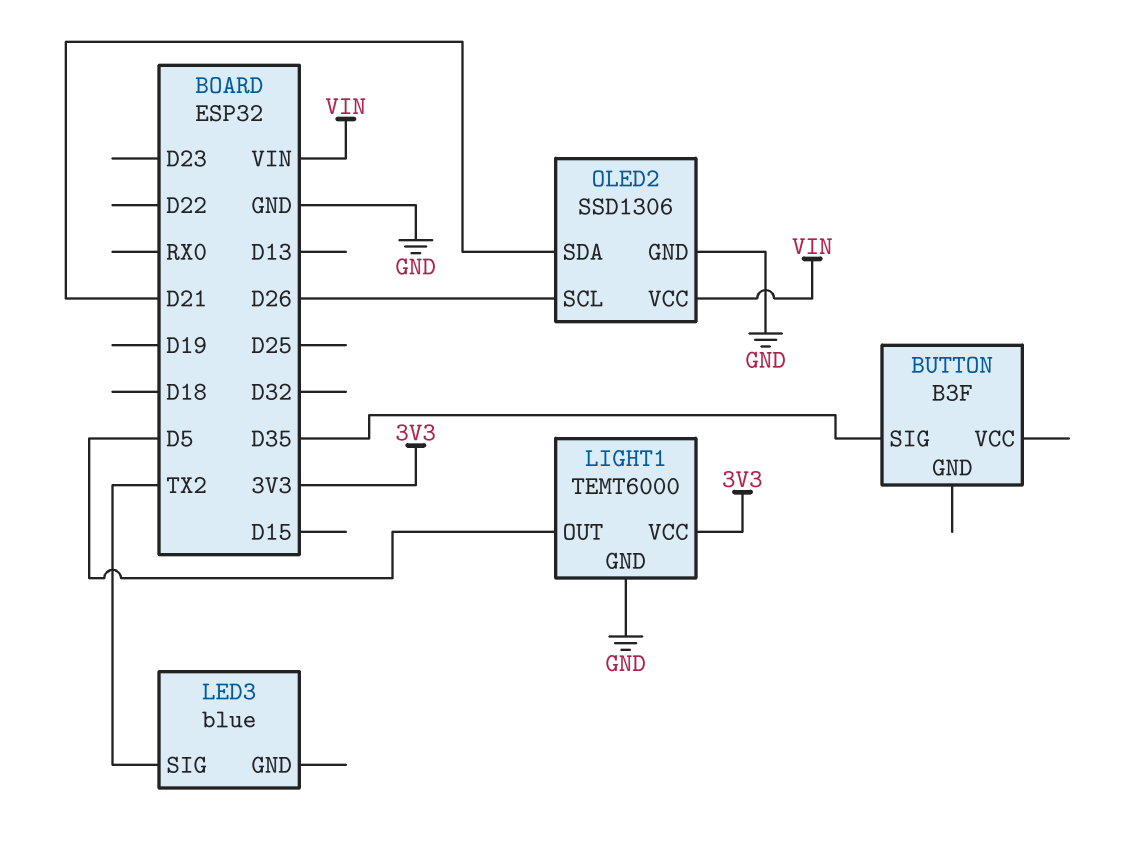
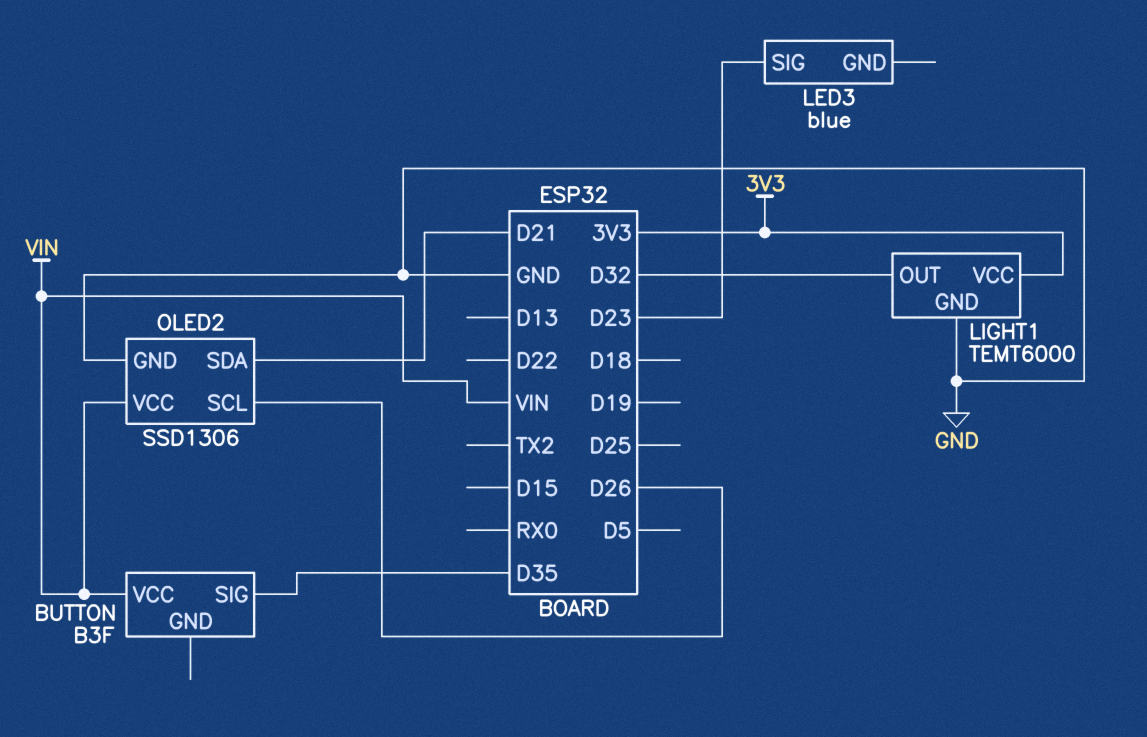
BUTTON pin VCC: none -> VIN
LED3 pin SIG: TX2 -> D23
LIGHT1 pin OUT: D5 -> D32

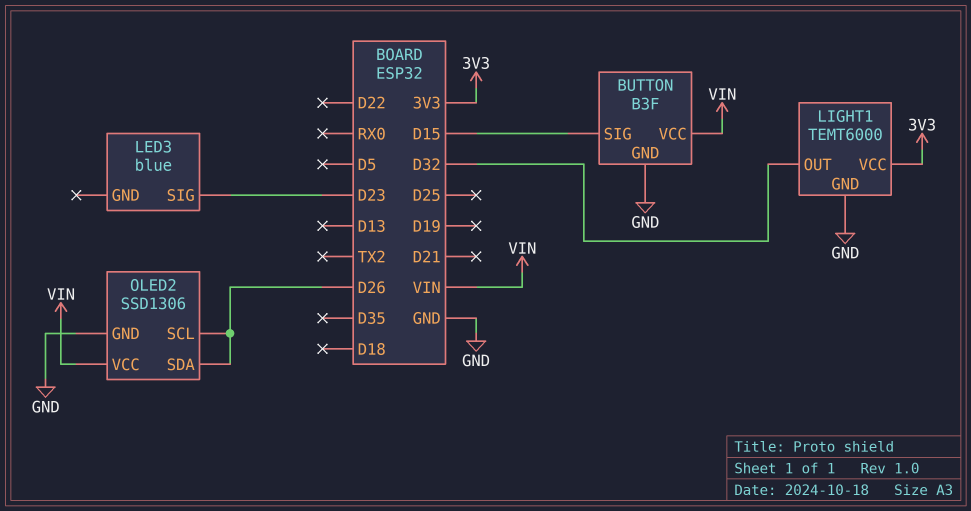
BUTTON pin GND: none -> GND
BUTTON pin SIG: D35 -> D15
OLED2 pin SDA: D21 -> D26

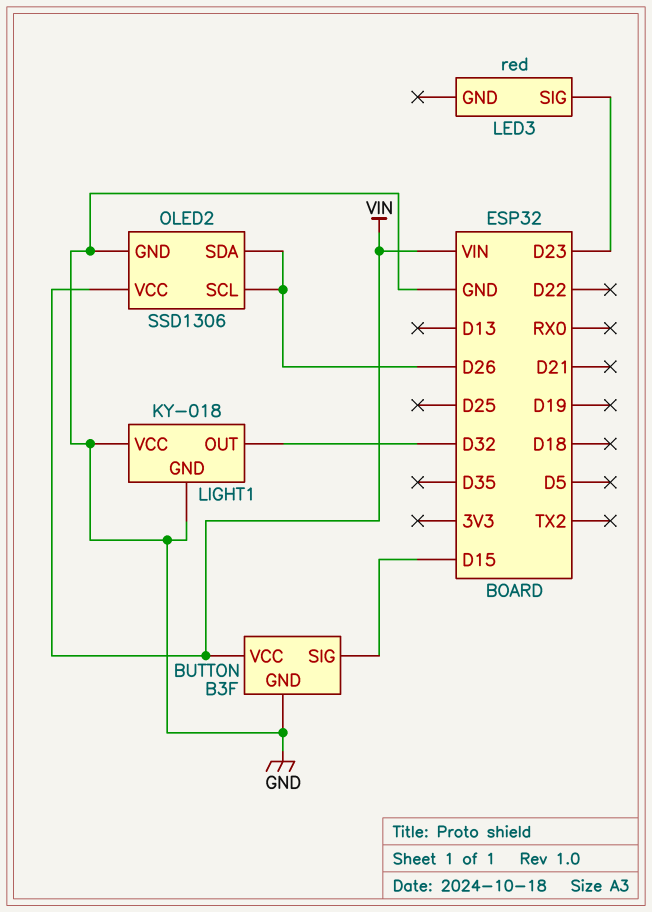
LED3: blue -> red
LIGHT1: TEMT6000 -> KY-018
LIGHT1 pin VCC: 3V3 -> GND

